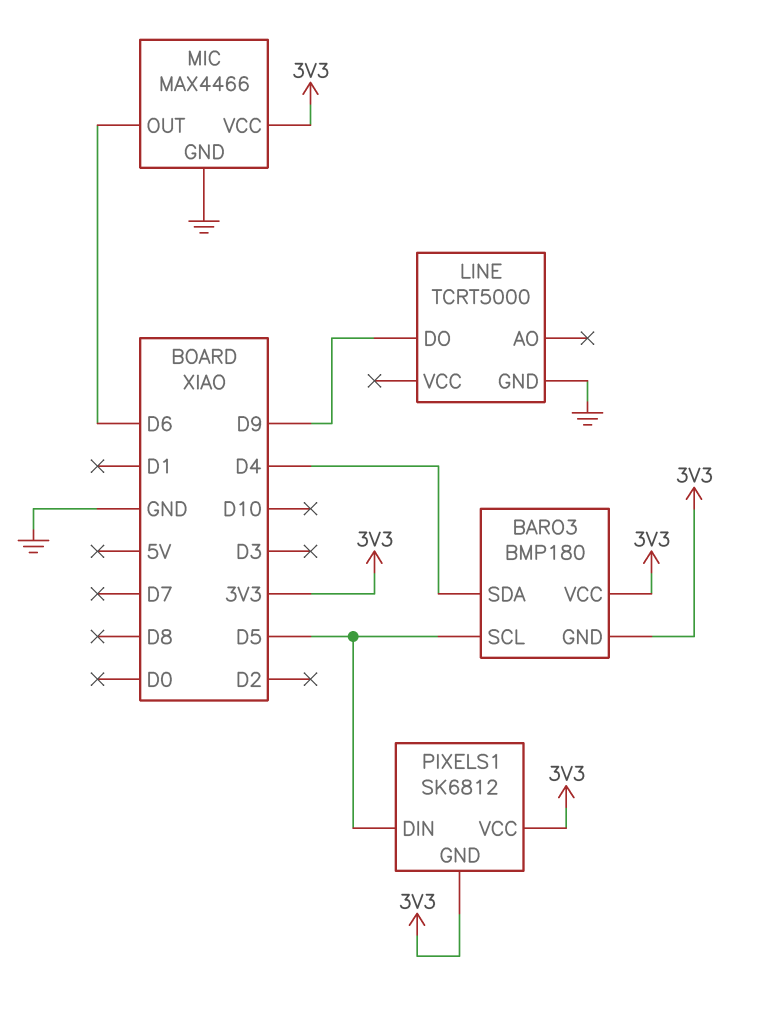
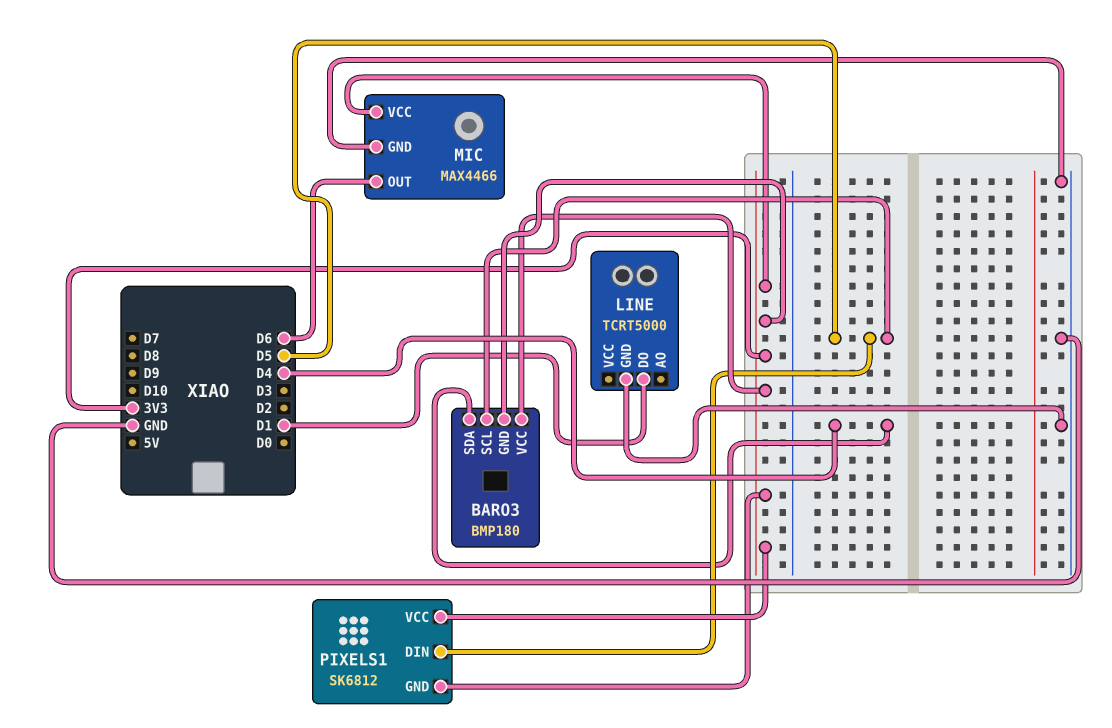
LINE pin DO: D9 -> D1

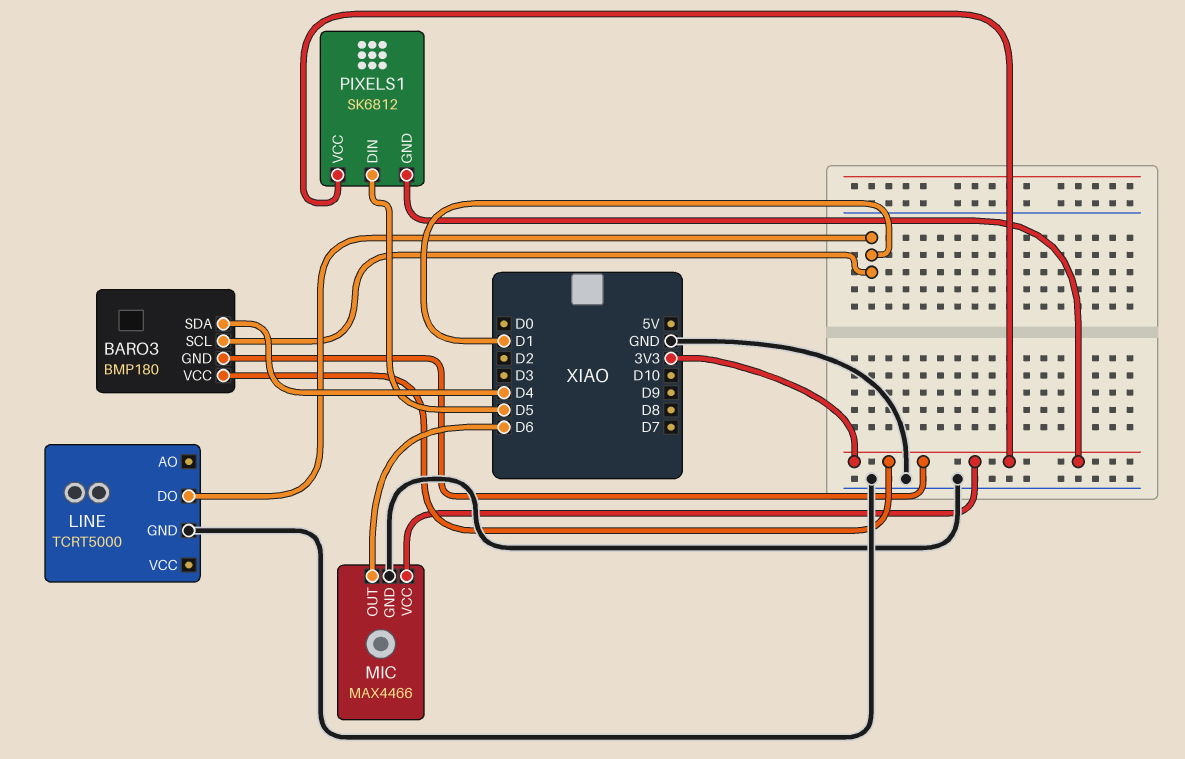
BARO3 pin SCL: D5 -> D1

